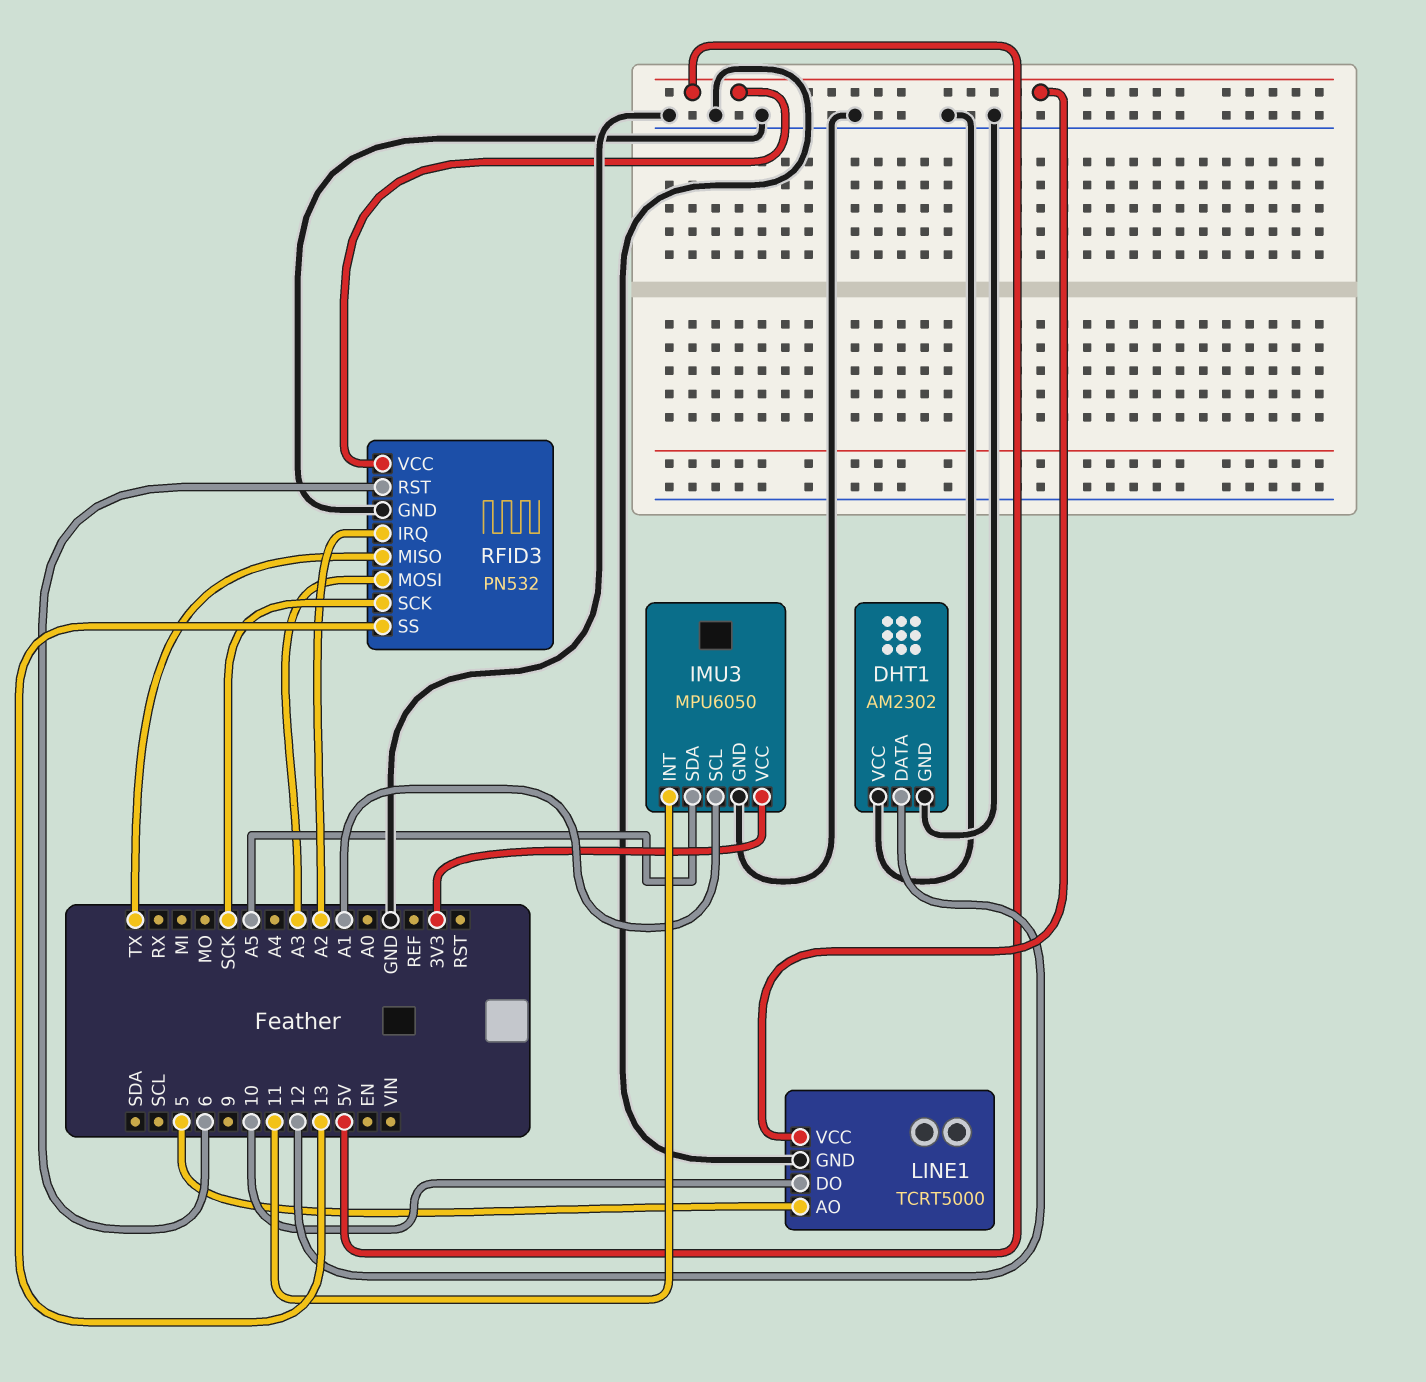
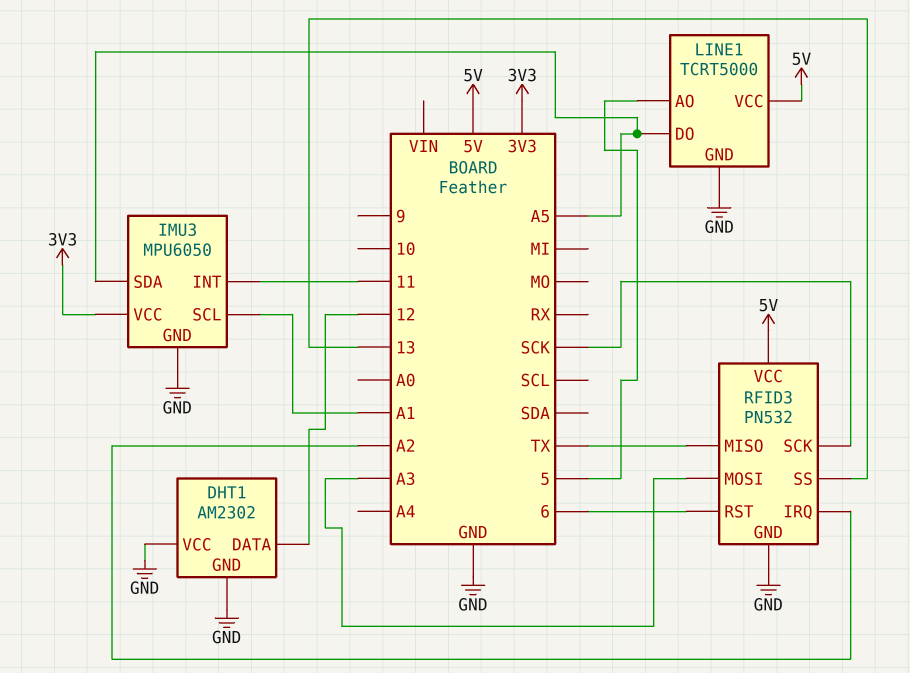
LINE1 pin DO: 10 -> A5

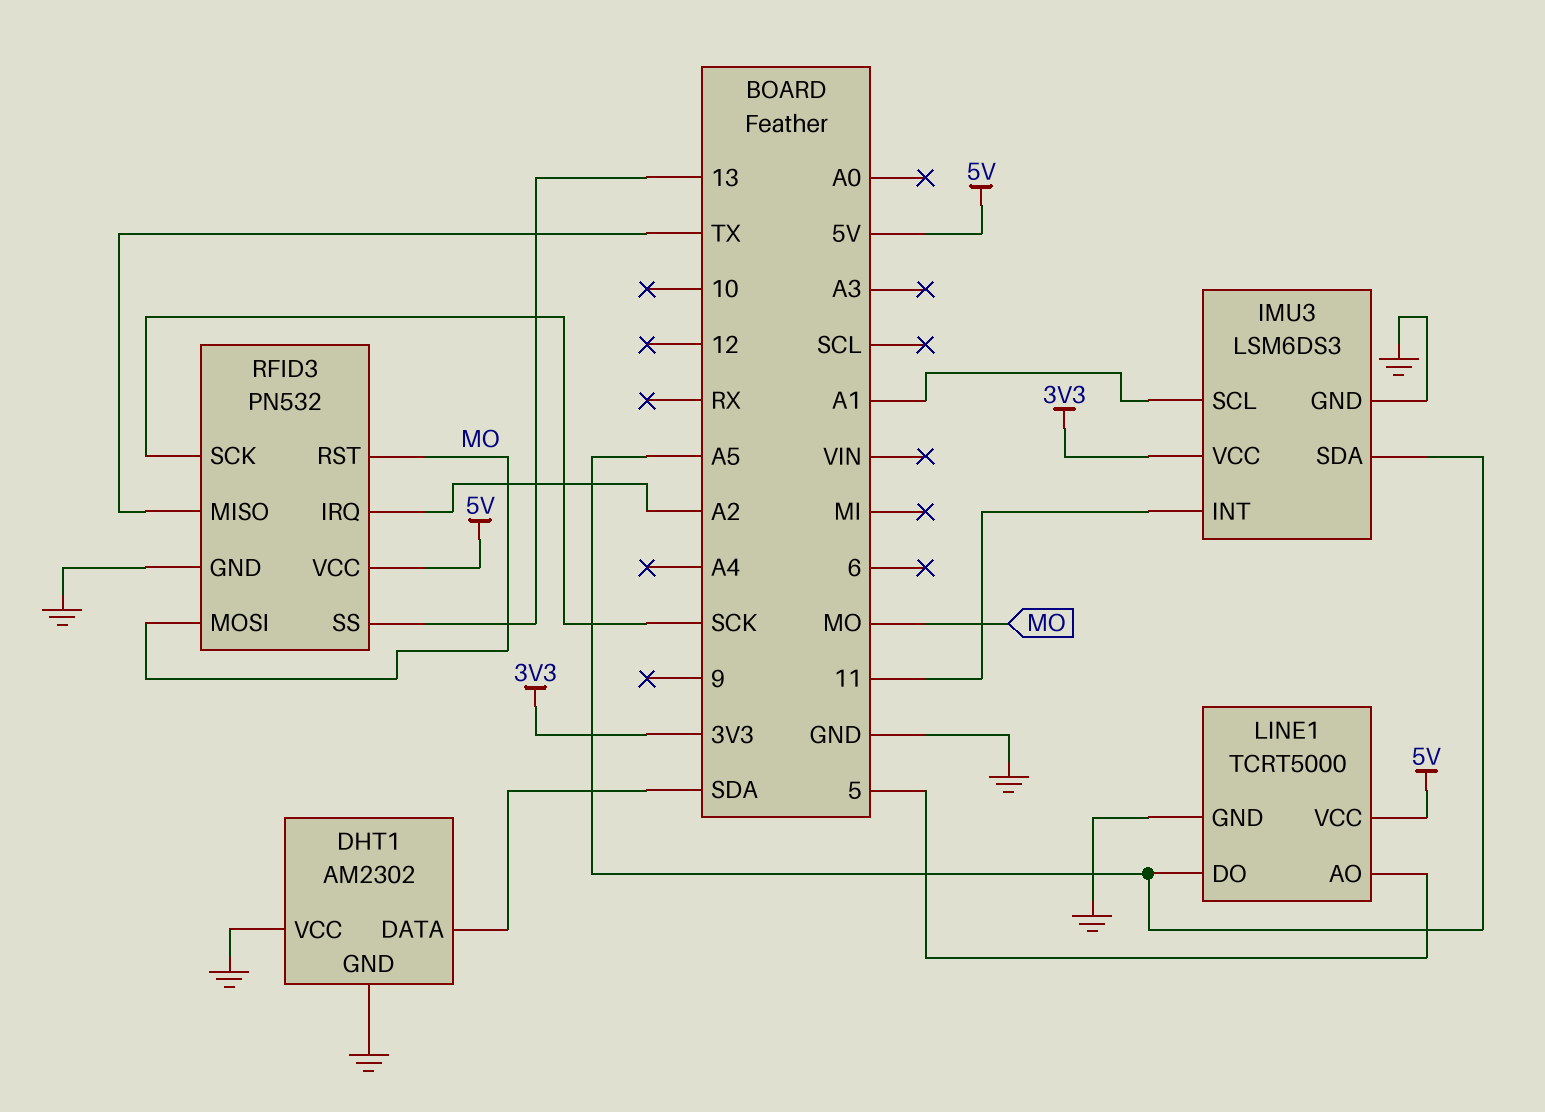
DHT1 pin DATA: 12 -> SDA
IMU3: MPU6050 -> LSM6DS3
RFID3 pin MOSI: A3 -> MO
RFID3 pin RST: 6 -> MO

